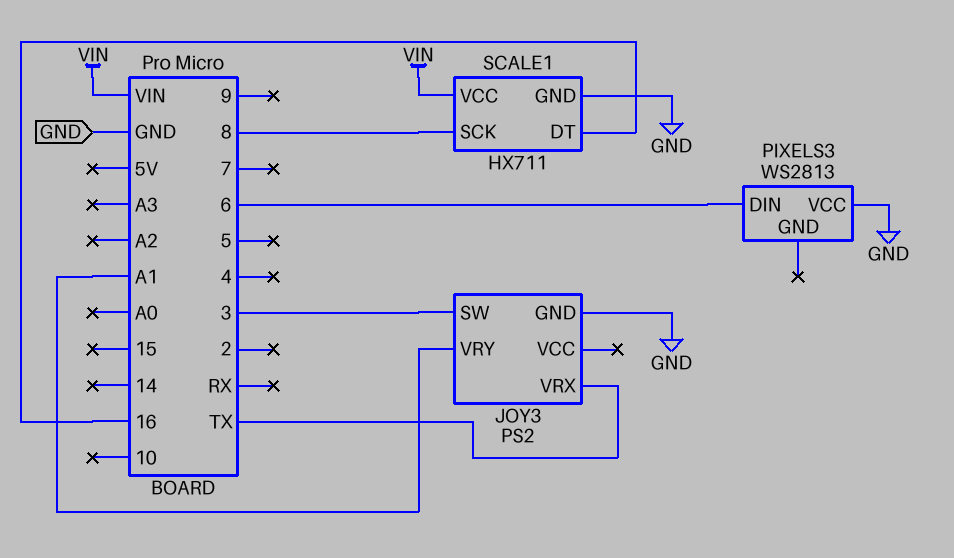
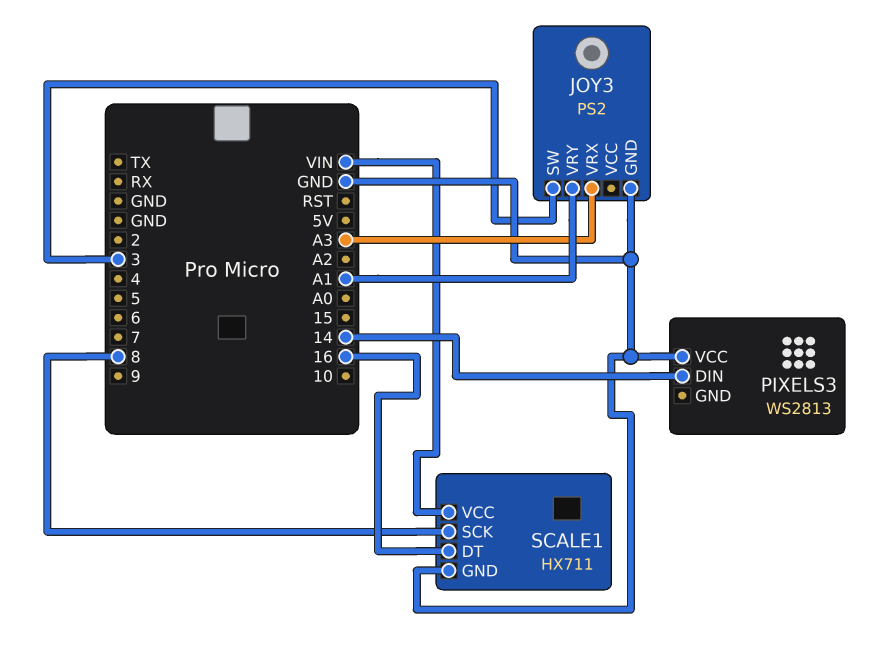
JOY3 pin VRX: TX -> A3
PIXELS3 pin DIN: 6 -> 14

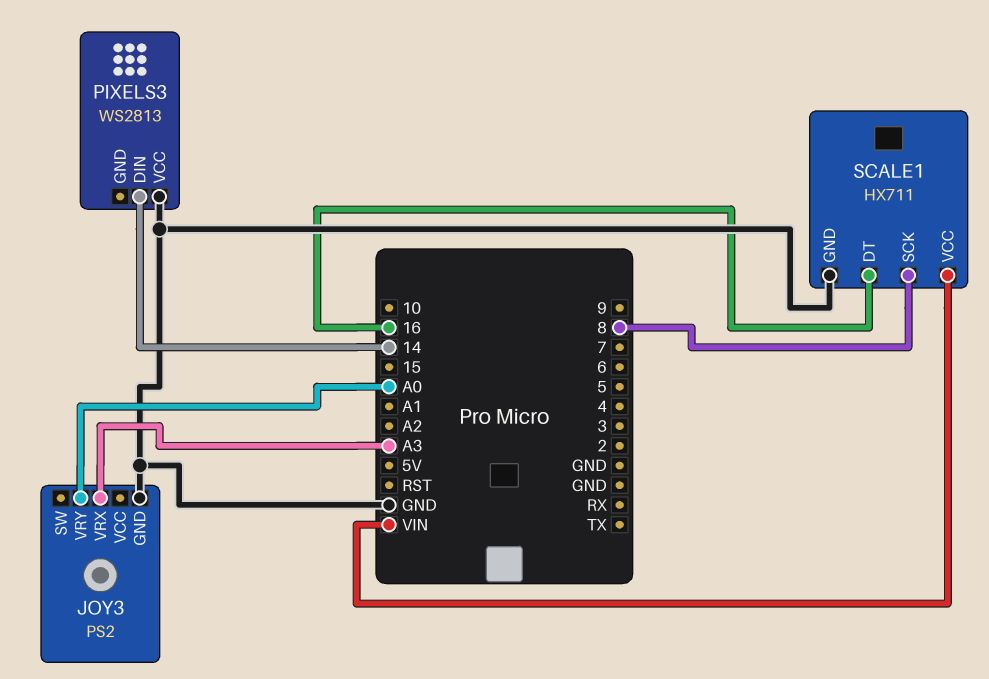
JOY3 pin SW: 3 -> none
JOY3 pin VRY: A1 -> A0

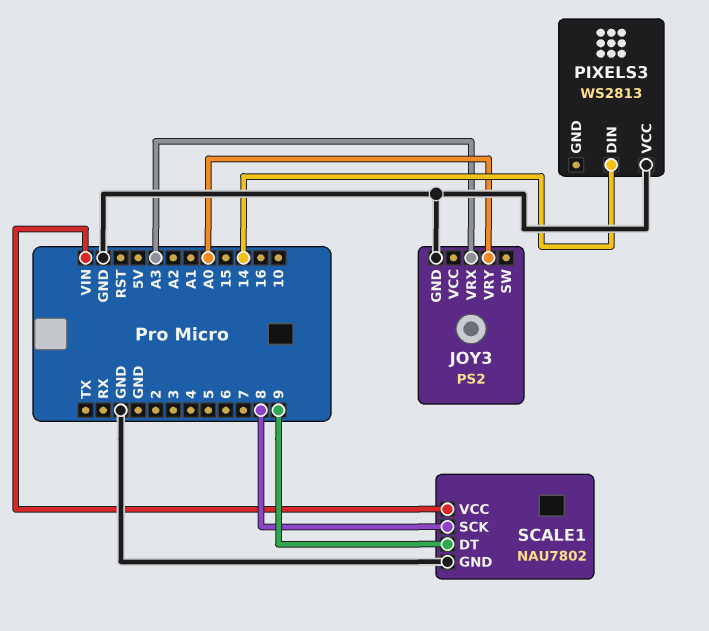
SCALE1: HX711 -> NAU7802
SCALE1 pin DT: 16 -> 9

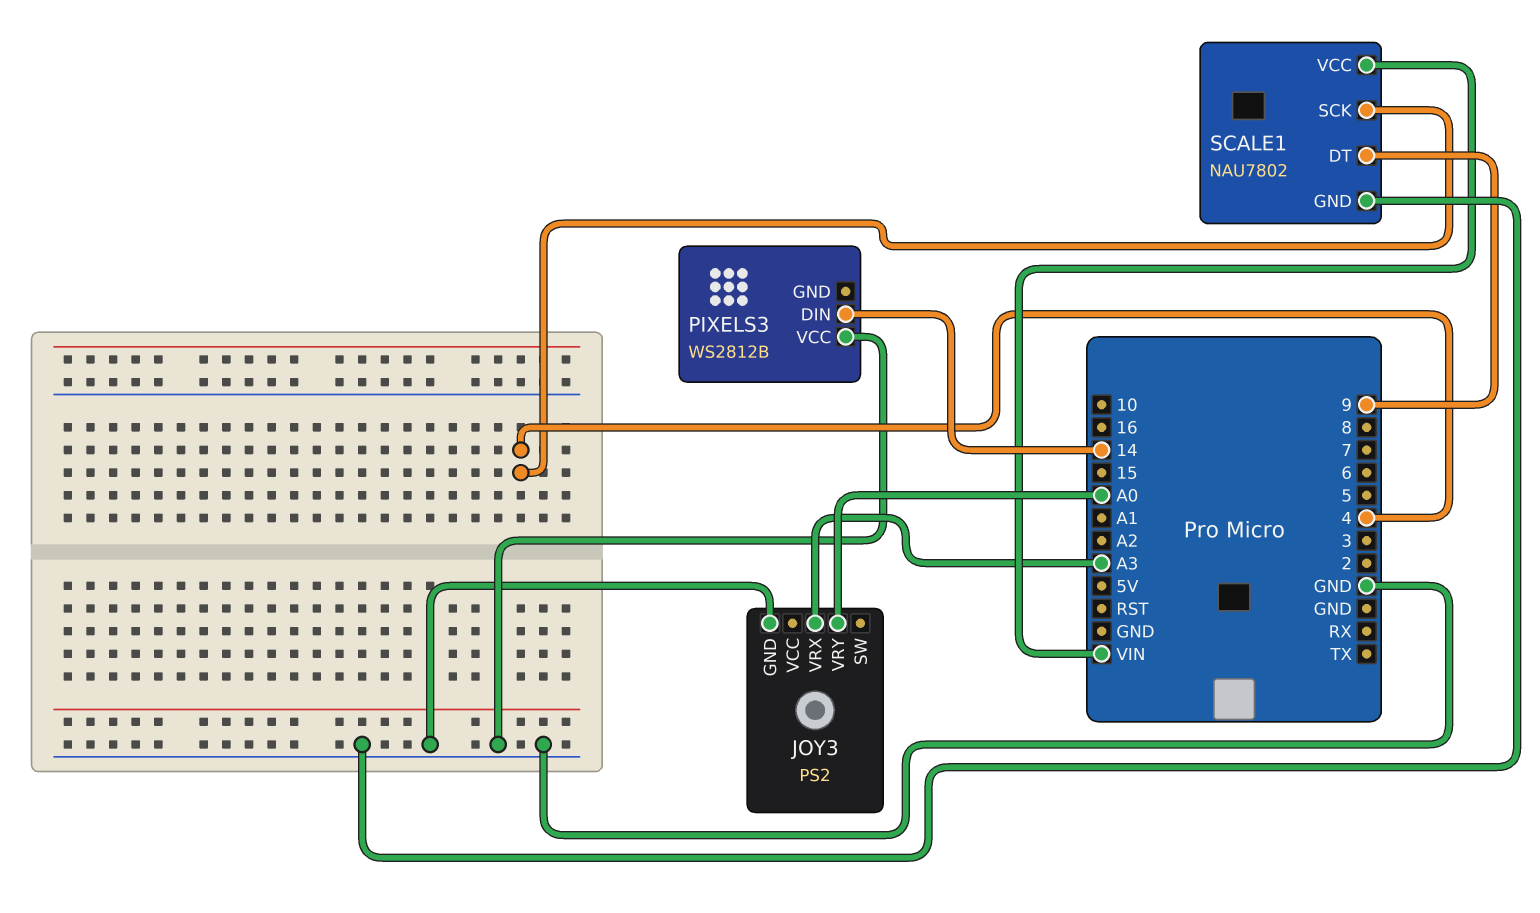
PIXELS3: WS2813 -> WS2812B
SCALE1 pin SCK: 8 -> 4

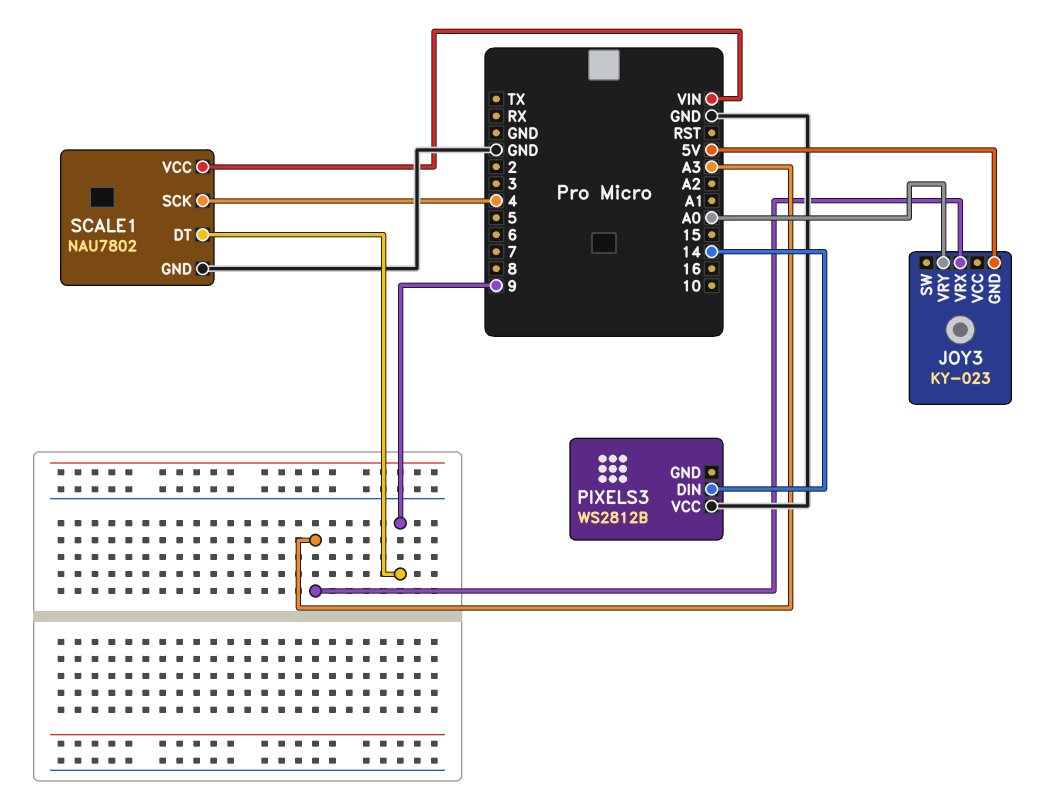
JOY3: PS2 -> KY-023
JOY3 pin GND: GND -> 5V

